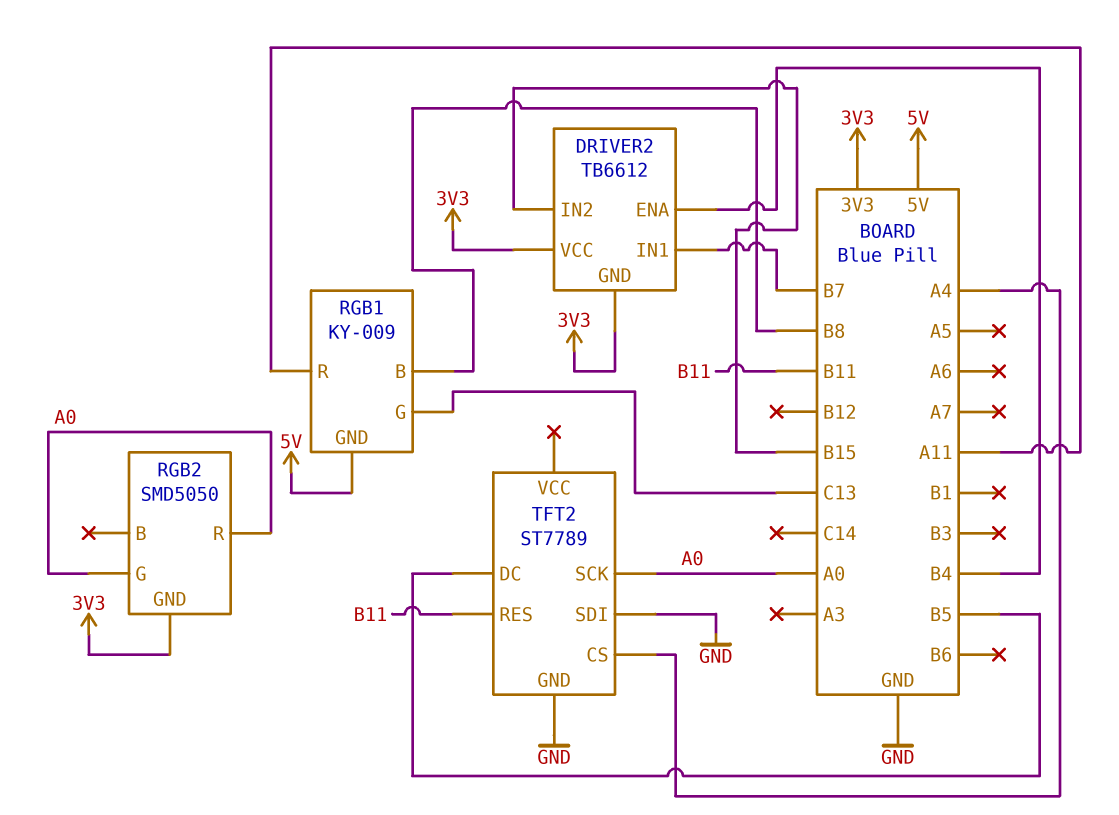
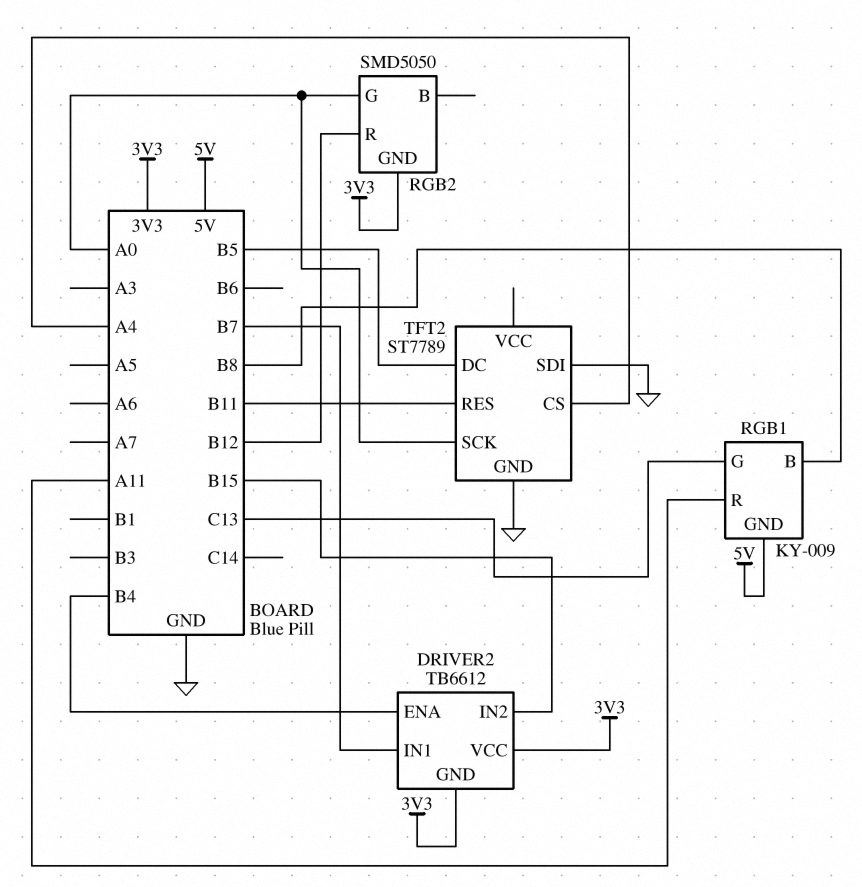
RGB2 pin R: A0 -> B12

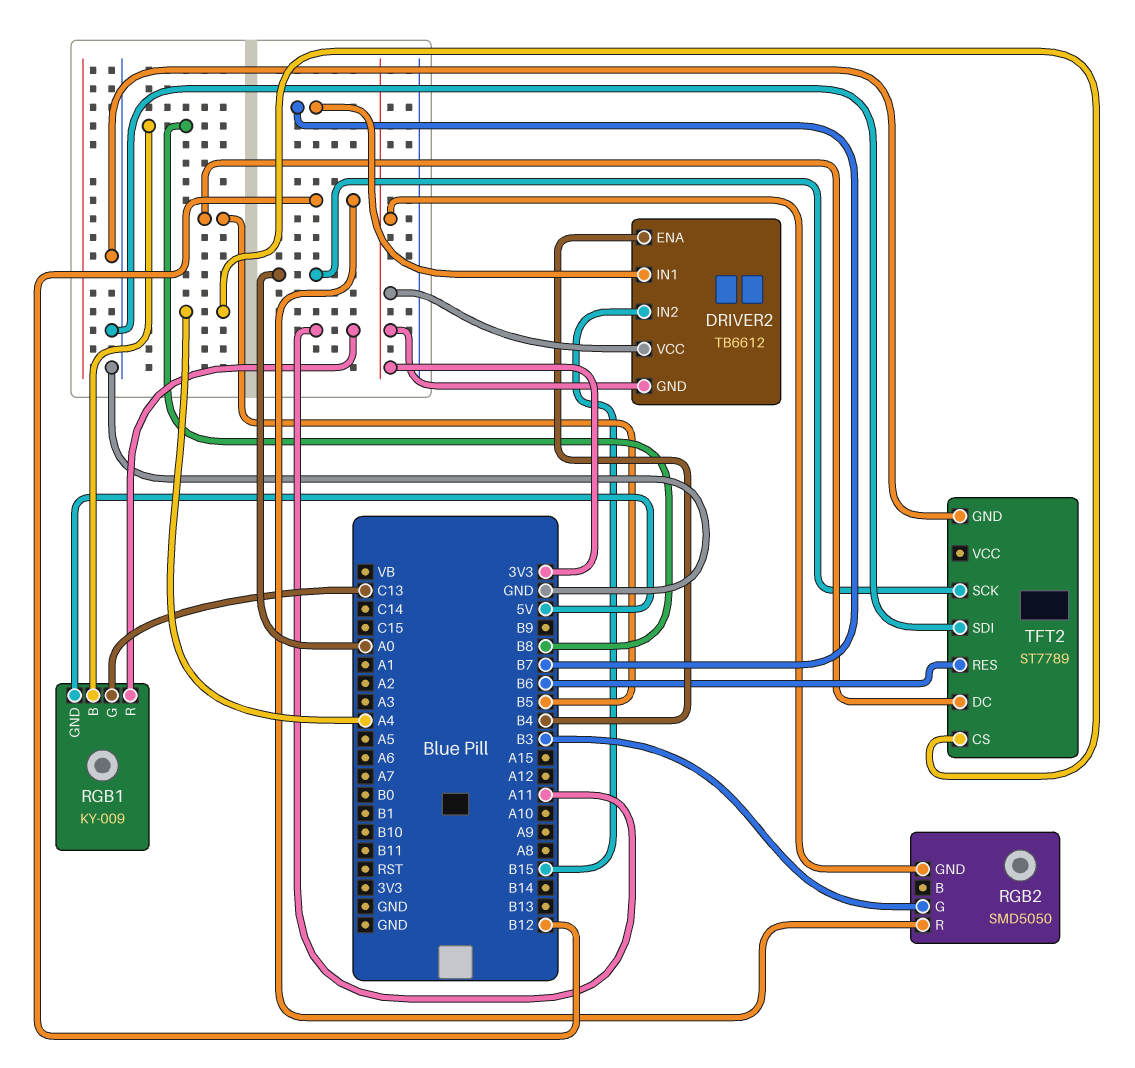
RGB2 pin G: A0 -> B3
TFT2 pin RES: B11 -> B6

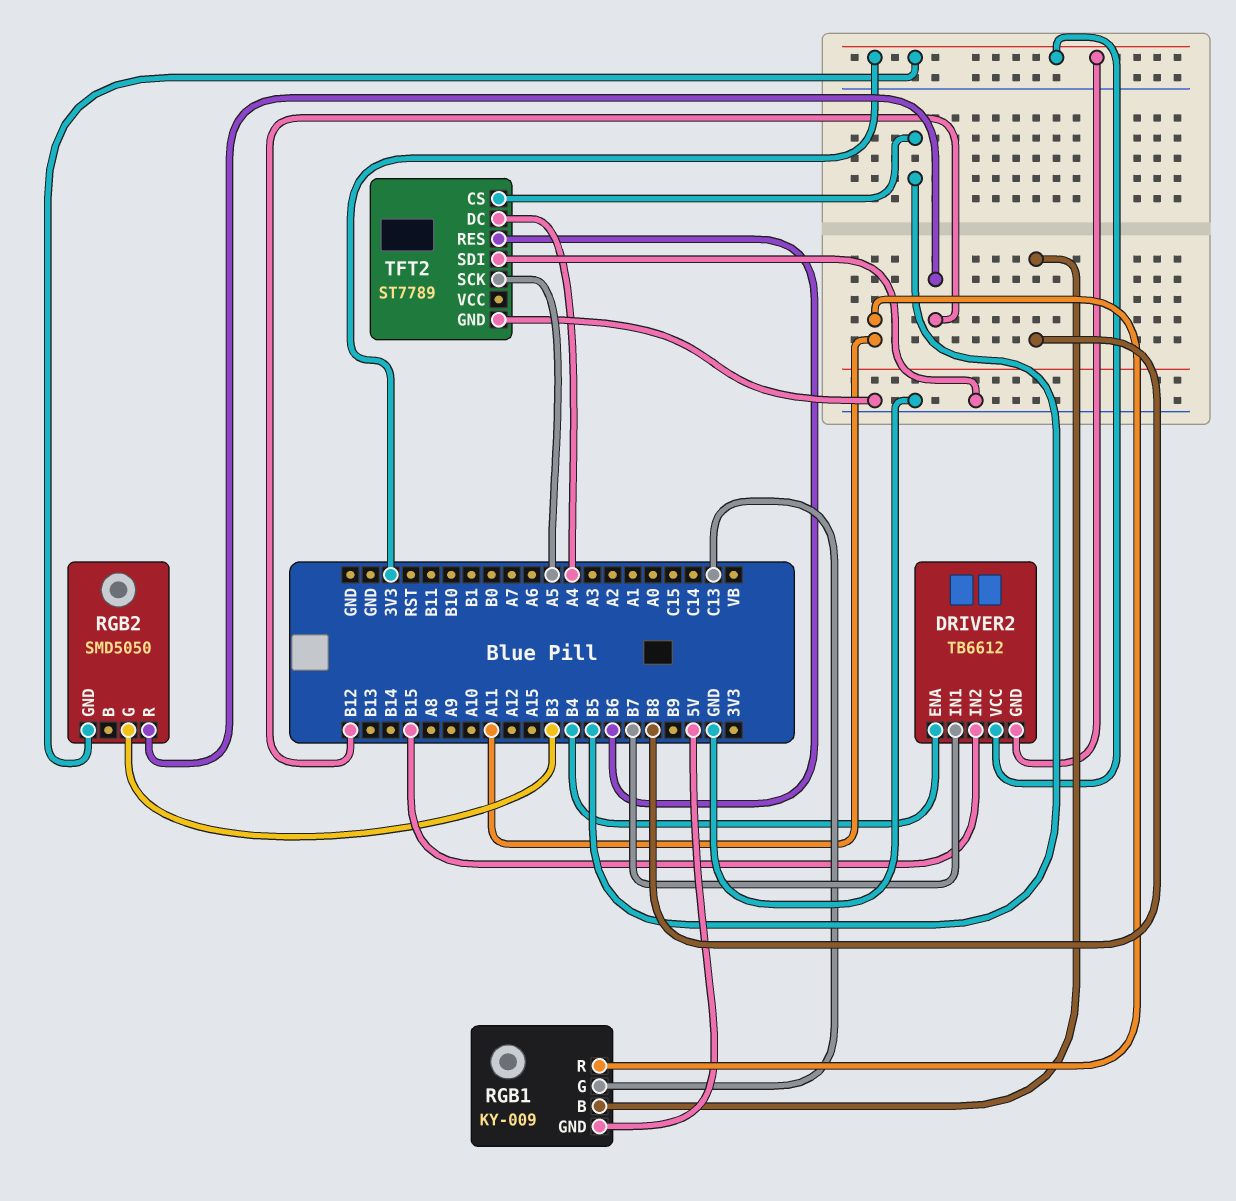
TFT2 pin CS: A4 -> B5
TFT2 pin DC: B5 -> A4
TFT2 pin SCK: A0 -> A5

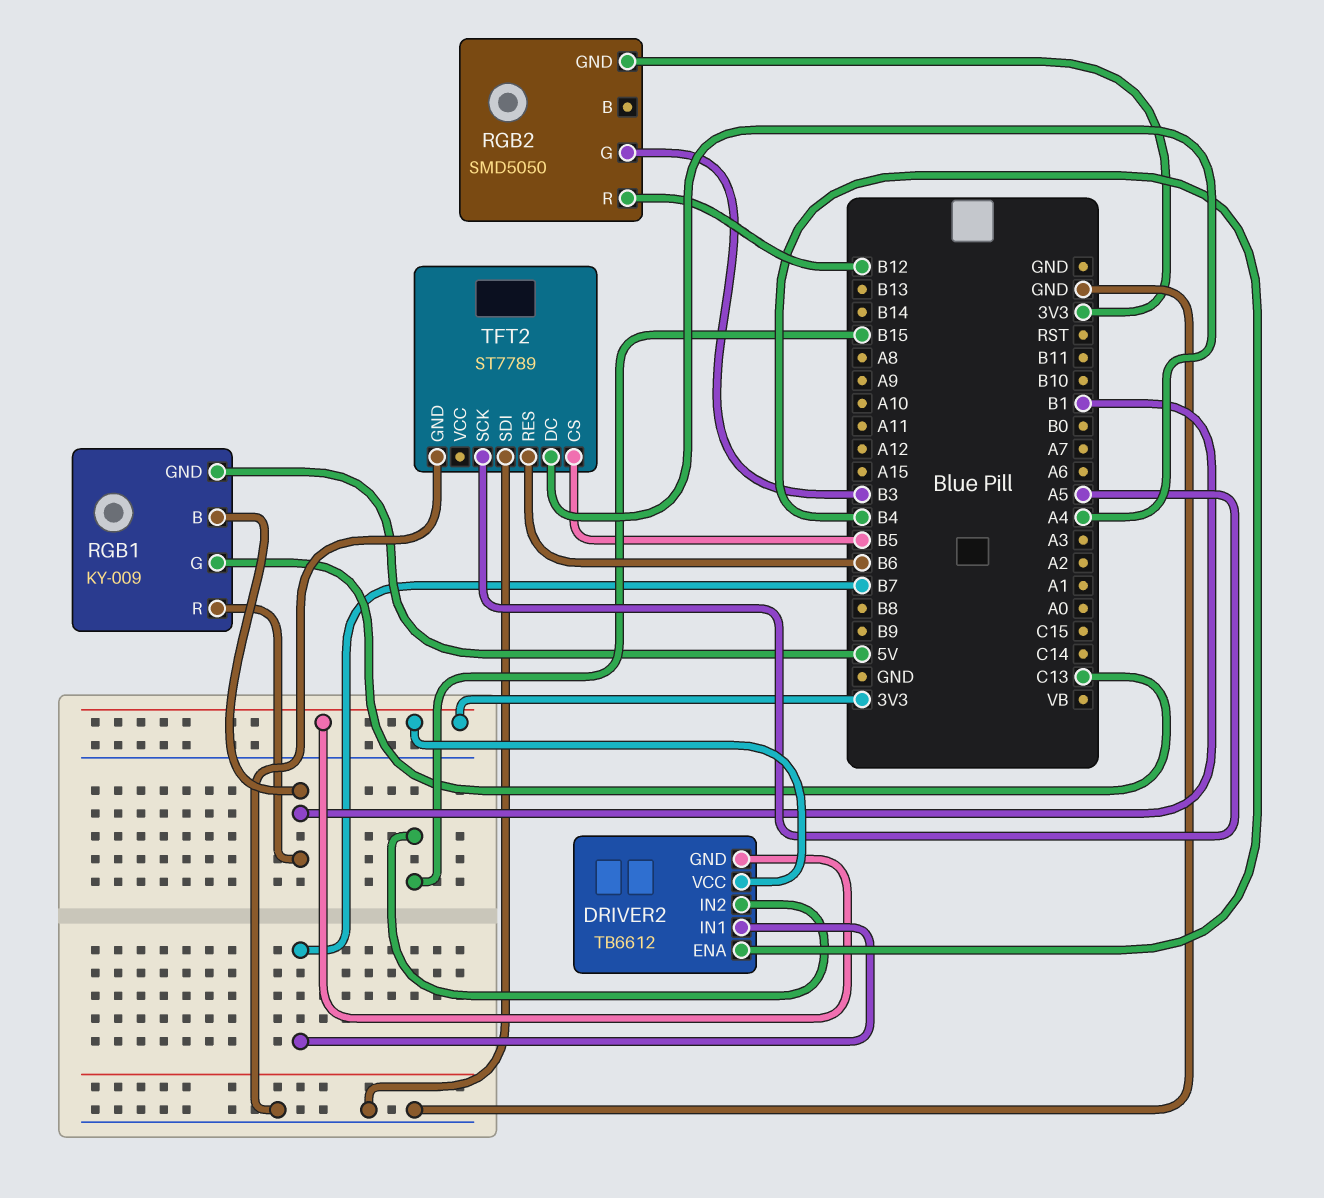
RGB1 pin B: B8 -> B1
RGB1 pin R: A11 -> B1

